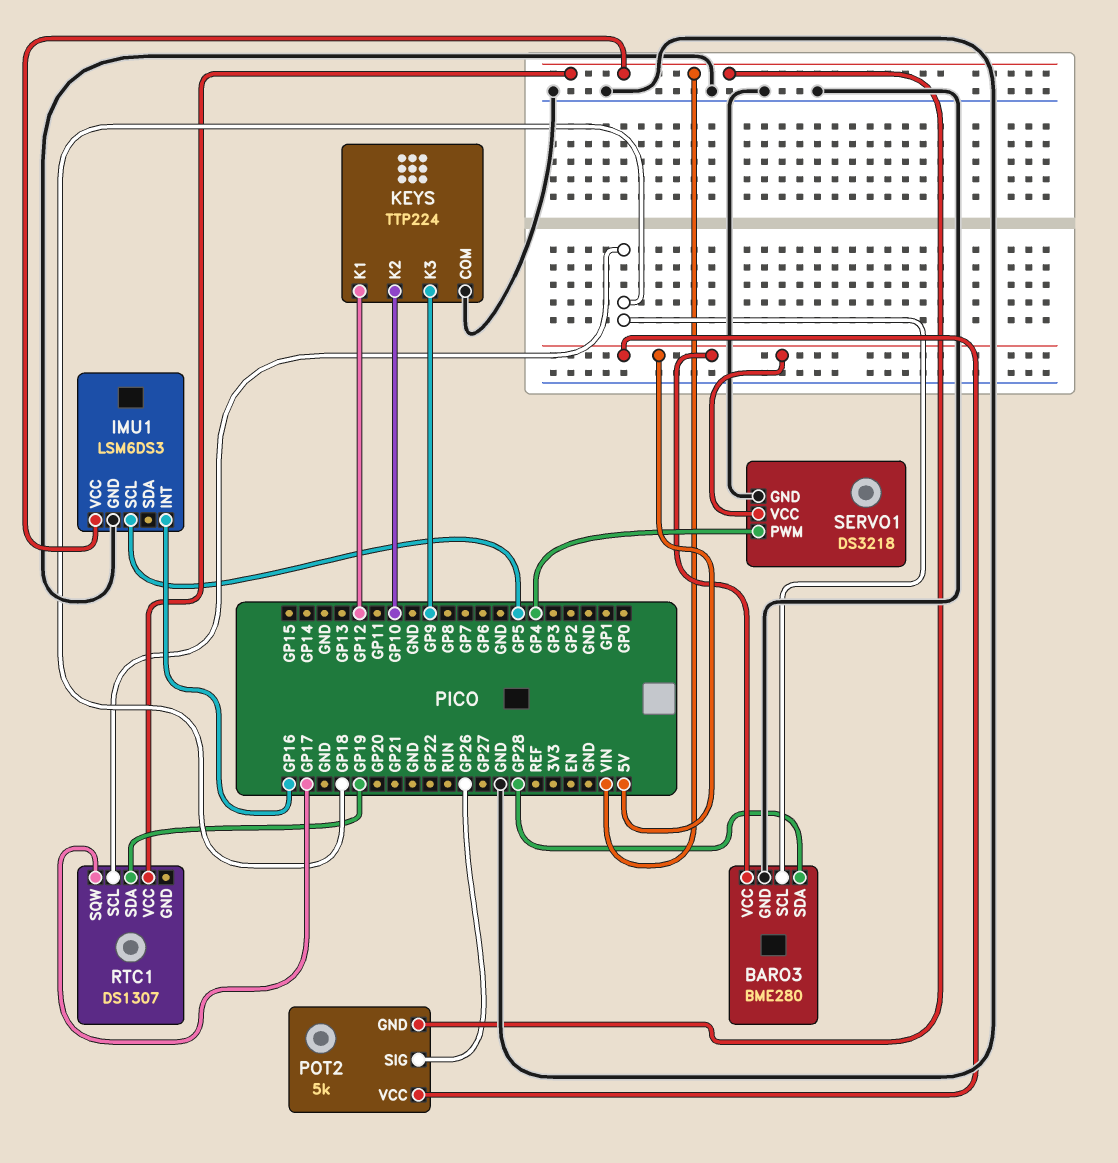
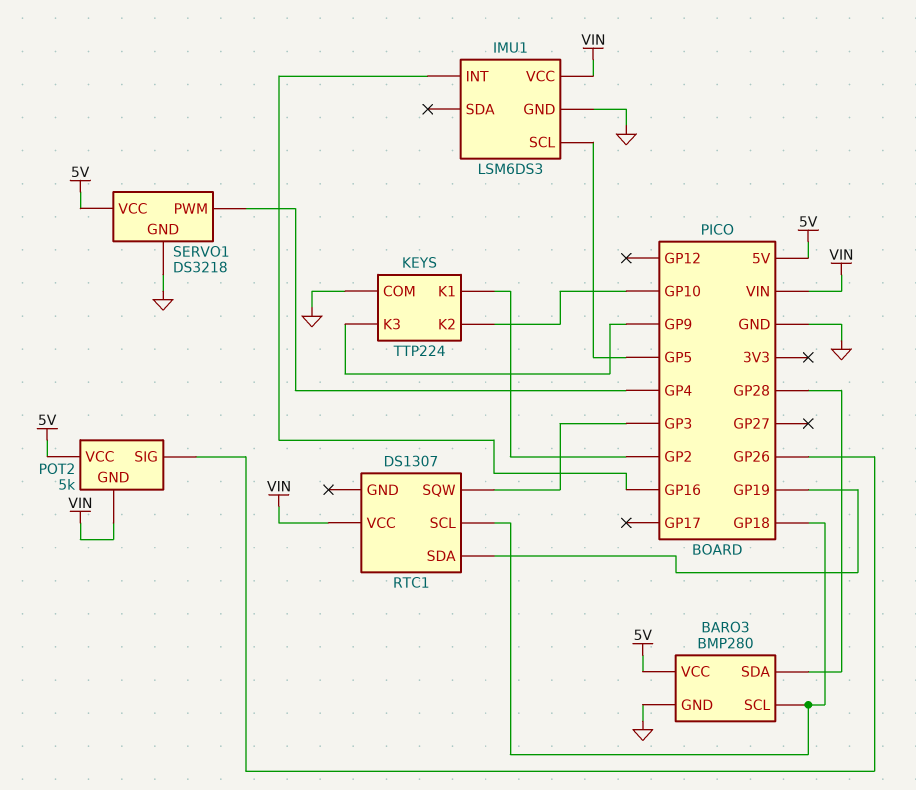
BARO3: BME280 -> BMP280
KEYS pin K1: GP12 -> GP2
RTC1 pin SQW: GP17 -> GP3

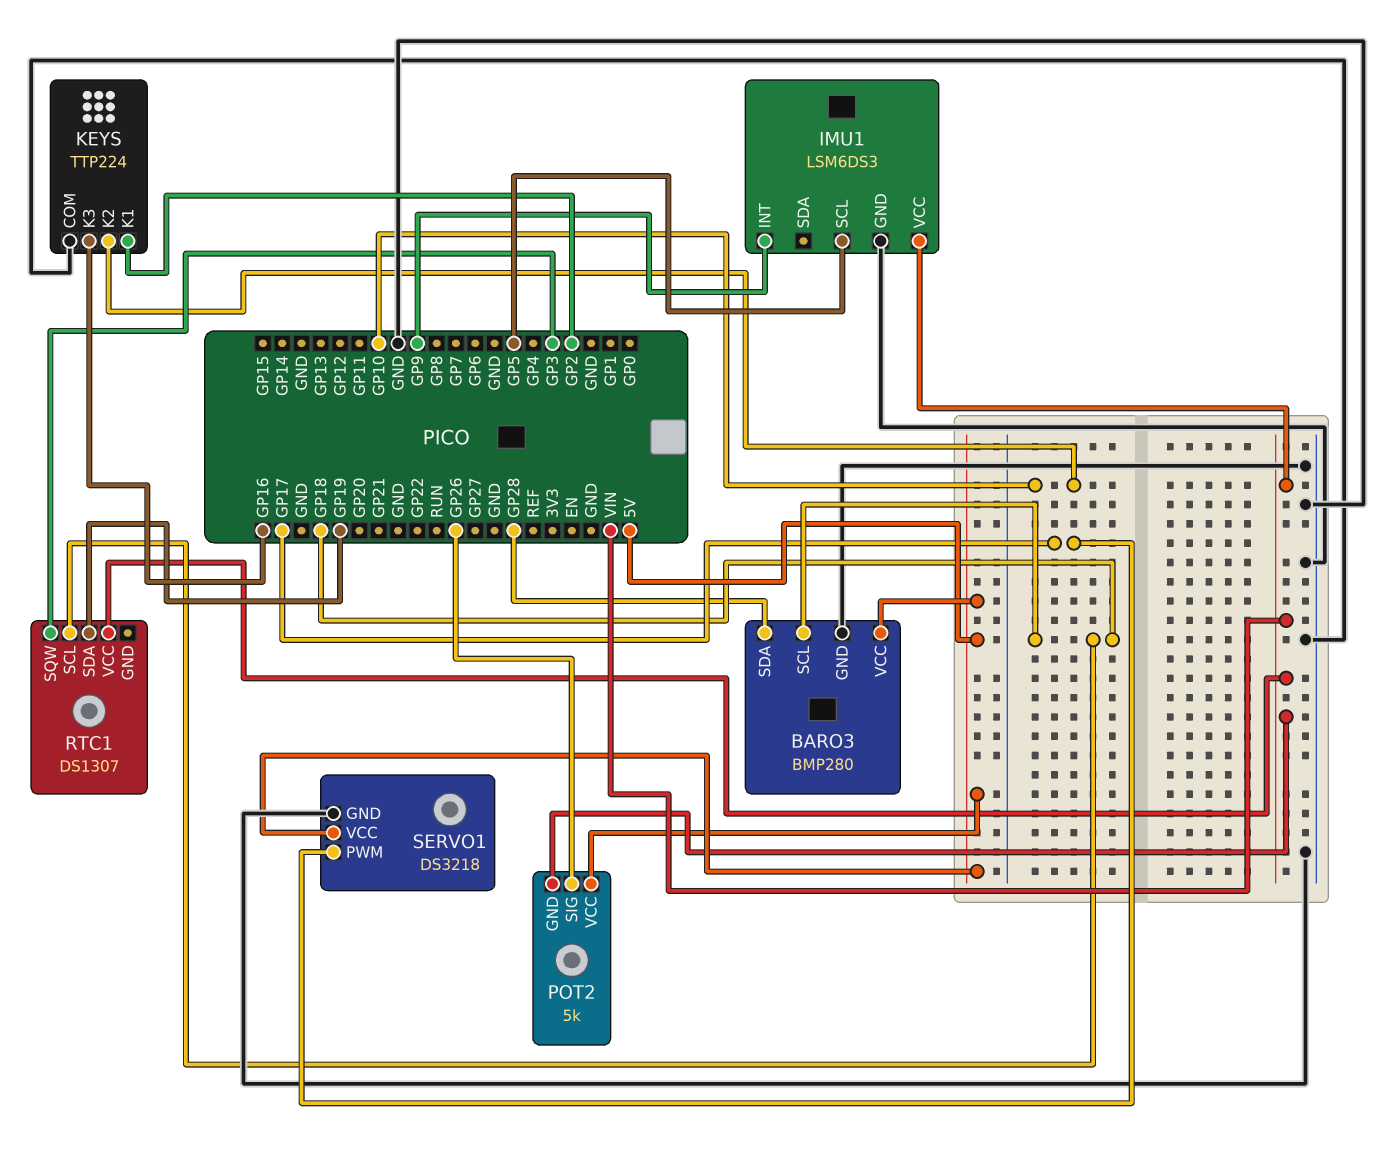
IMU1 pin INT: GP16 -> GP9
KEYS pin K3: GP9 -> GP16
SERVO1 pin PWM: GP4 -> GP17

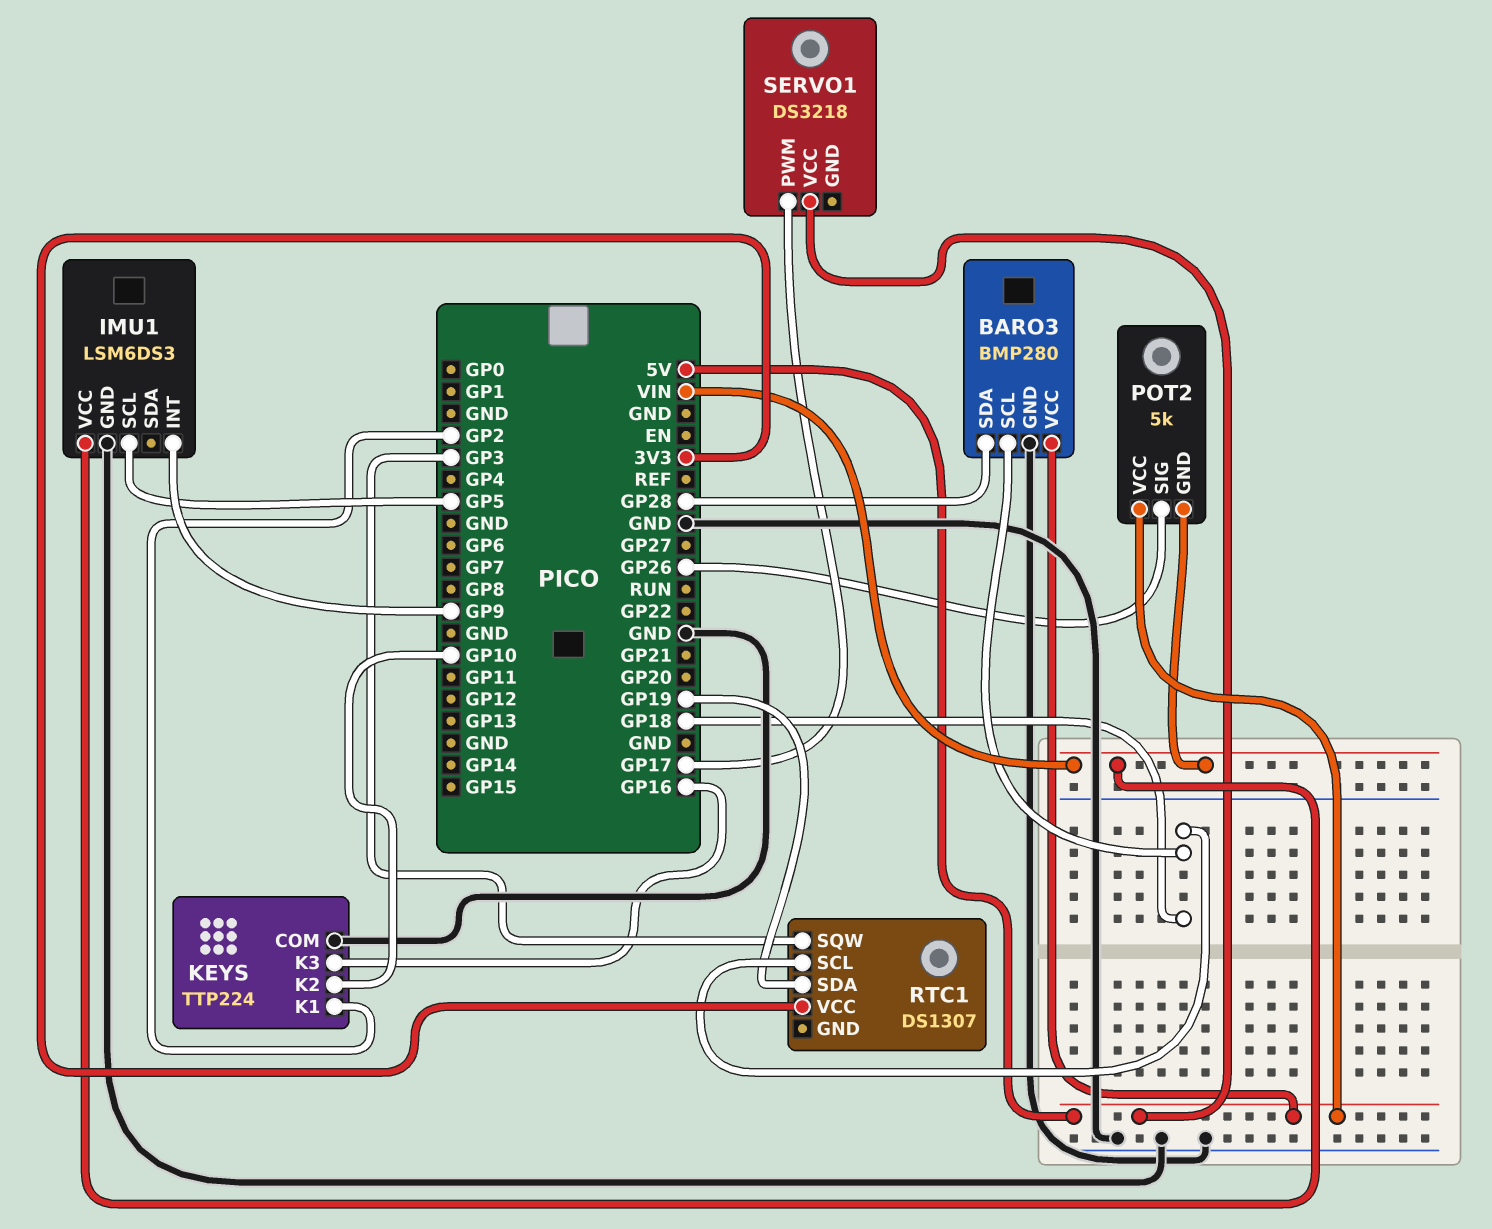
RTC1 pin VCC: VIN -> 3V3
SERVO1 pin GND: GND -> none

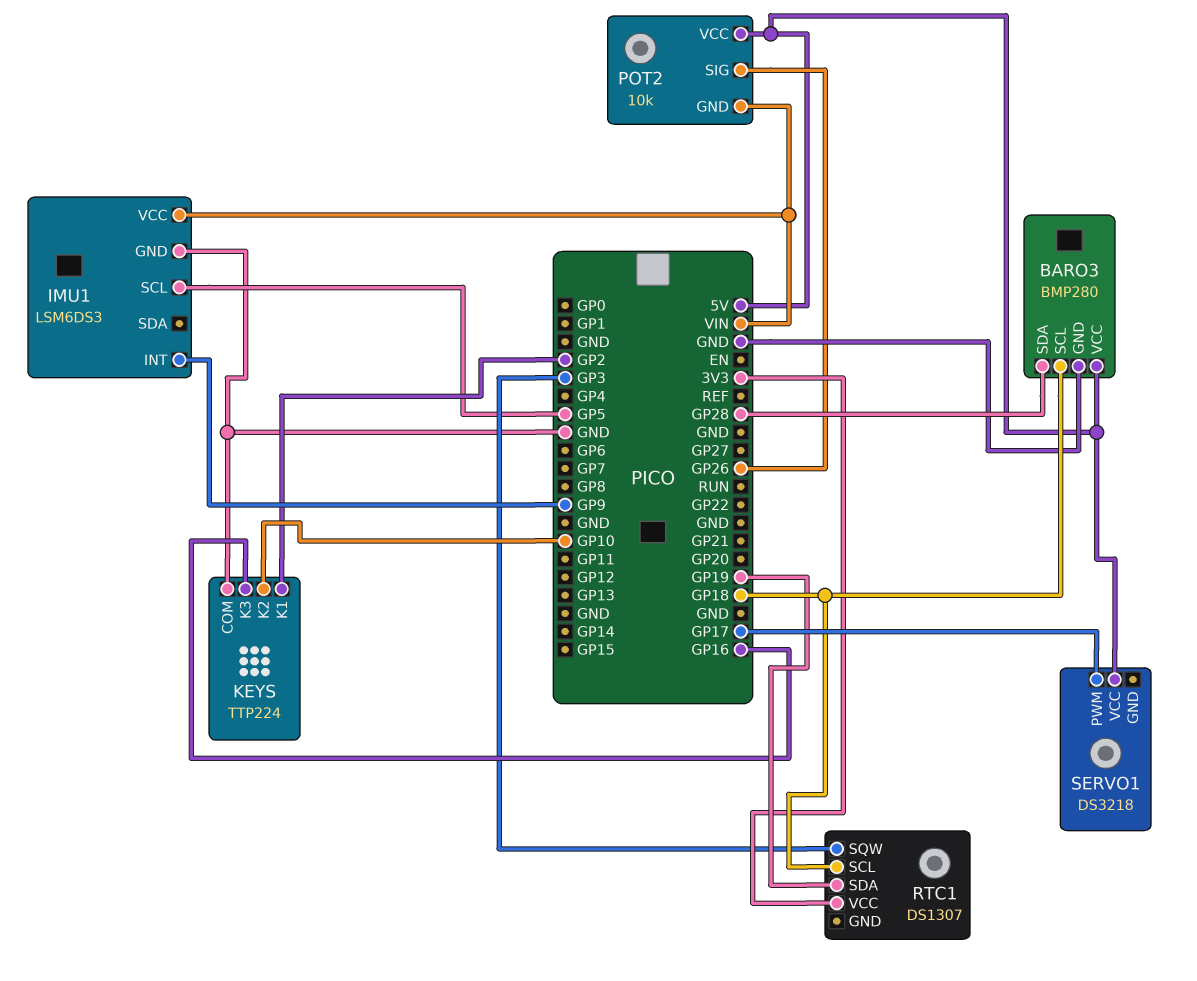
POT2: 5k -> 10k

